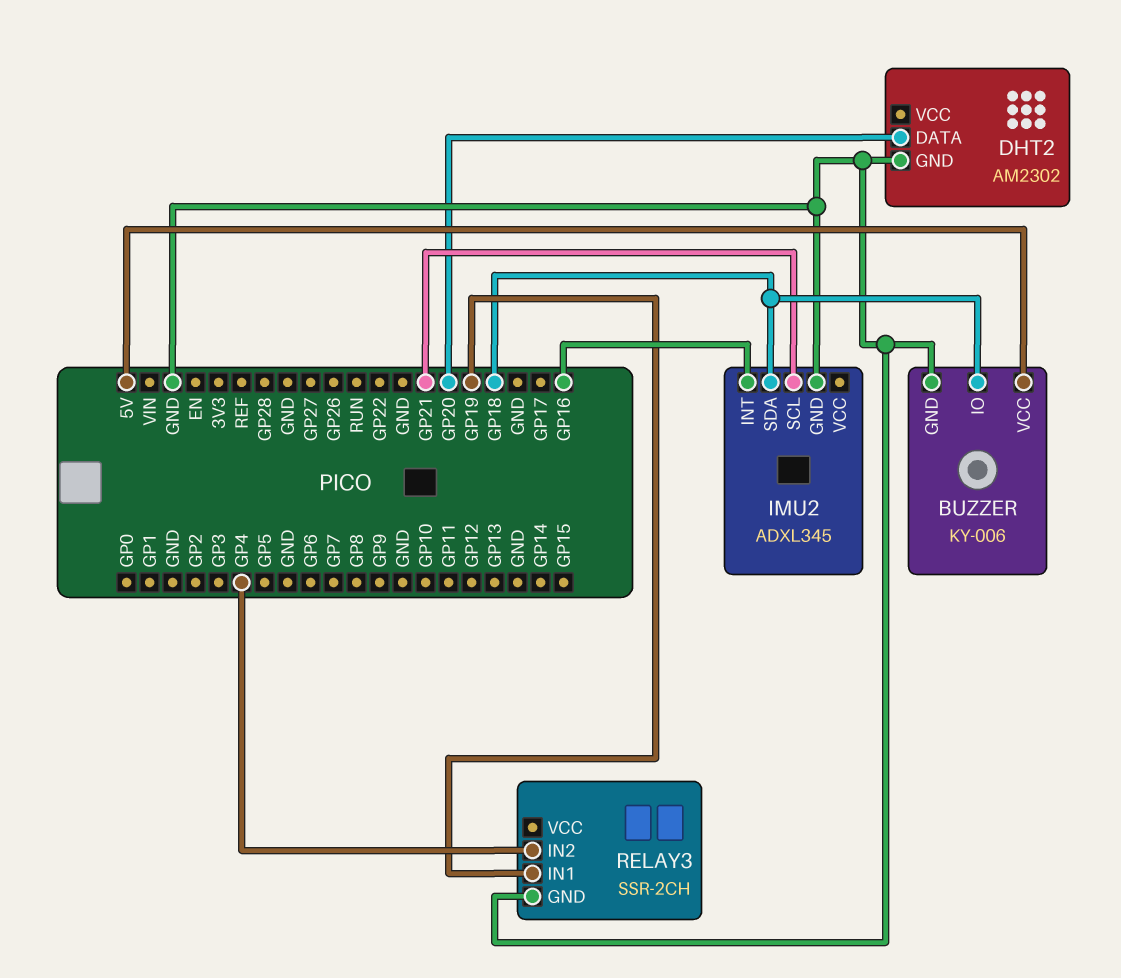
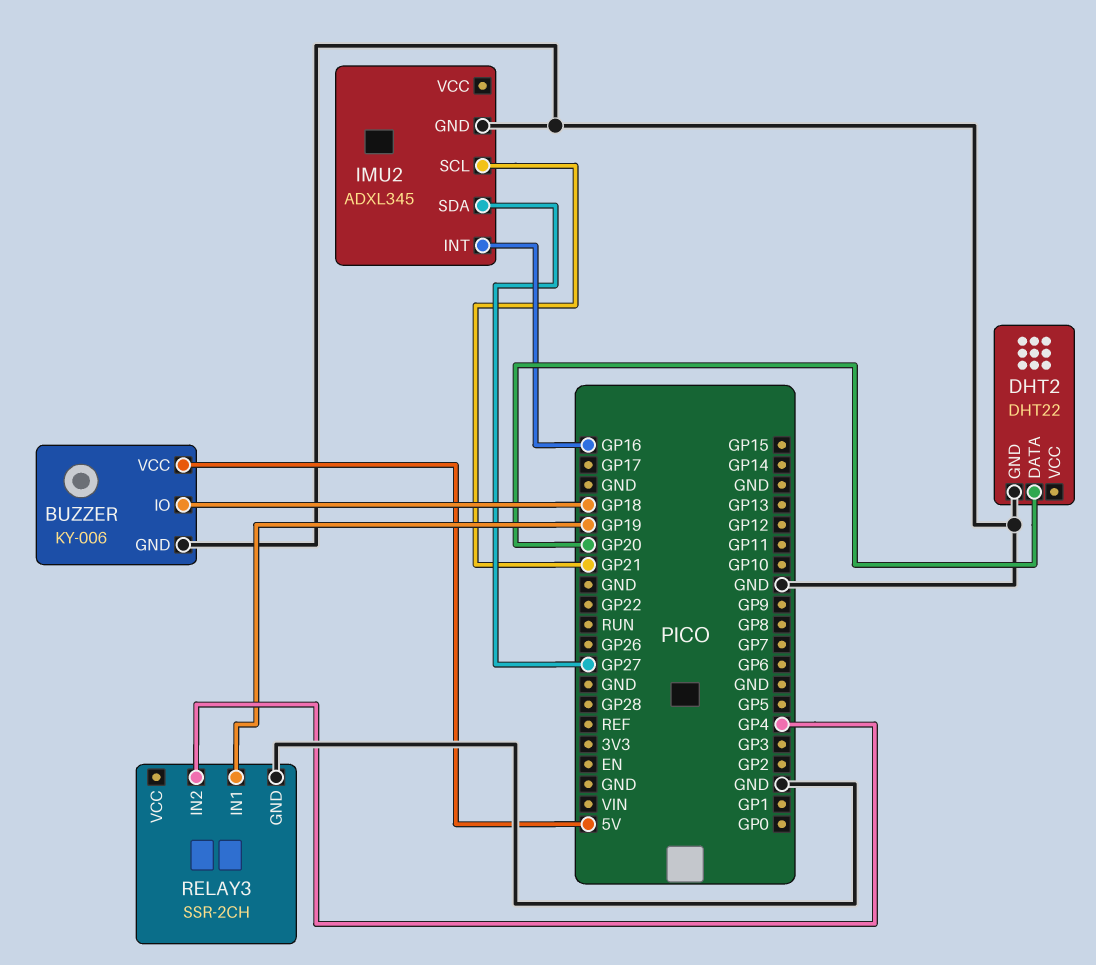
DHT2: AM2302 -> DHT22
IMU2 pin SDA: GP18 -> GP27

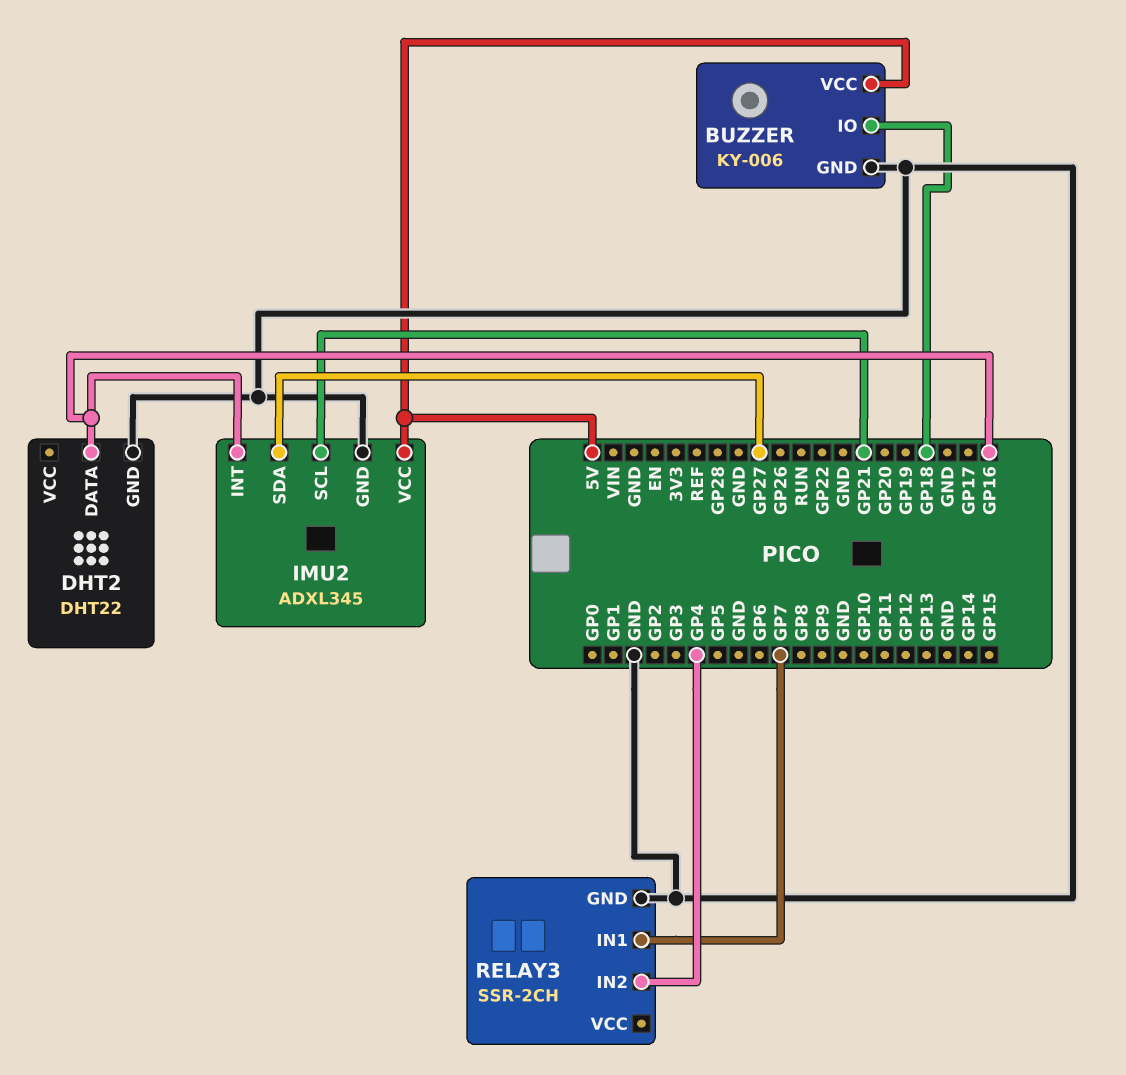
DHT2 pin DATA: GP20 -> GP16
IMU2 pin VCC: none -> 5V
RELAY3 pin IN1: GP19 -> GP7

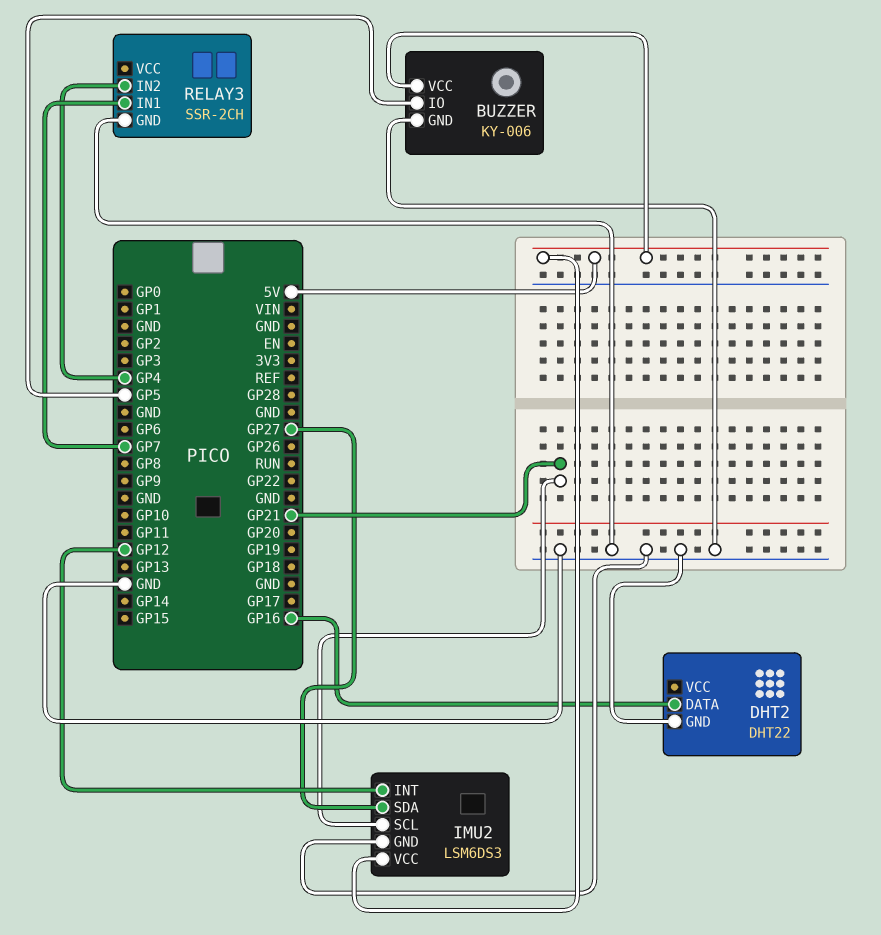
BUZZER pin IO: GP18 -> GP5
IMU2: ADXL345 -> LSM6DS3
IMU2 pin INT: GP16 -> GP12

